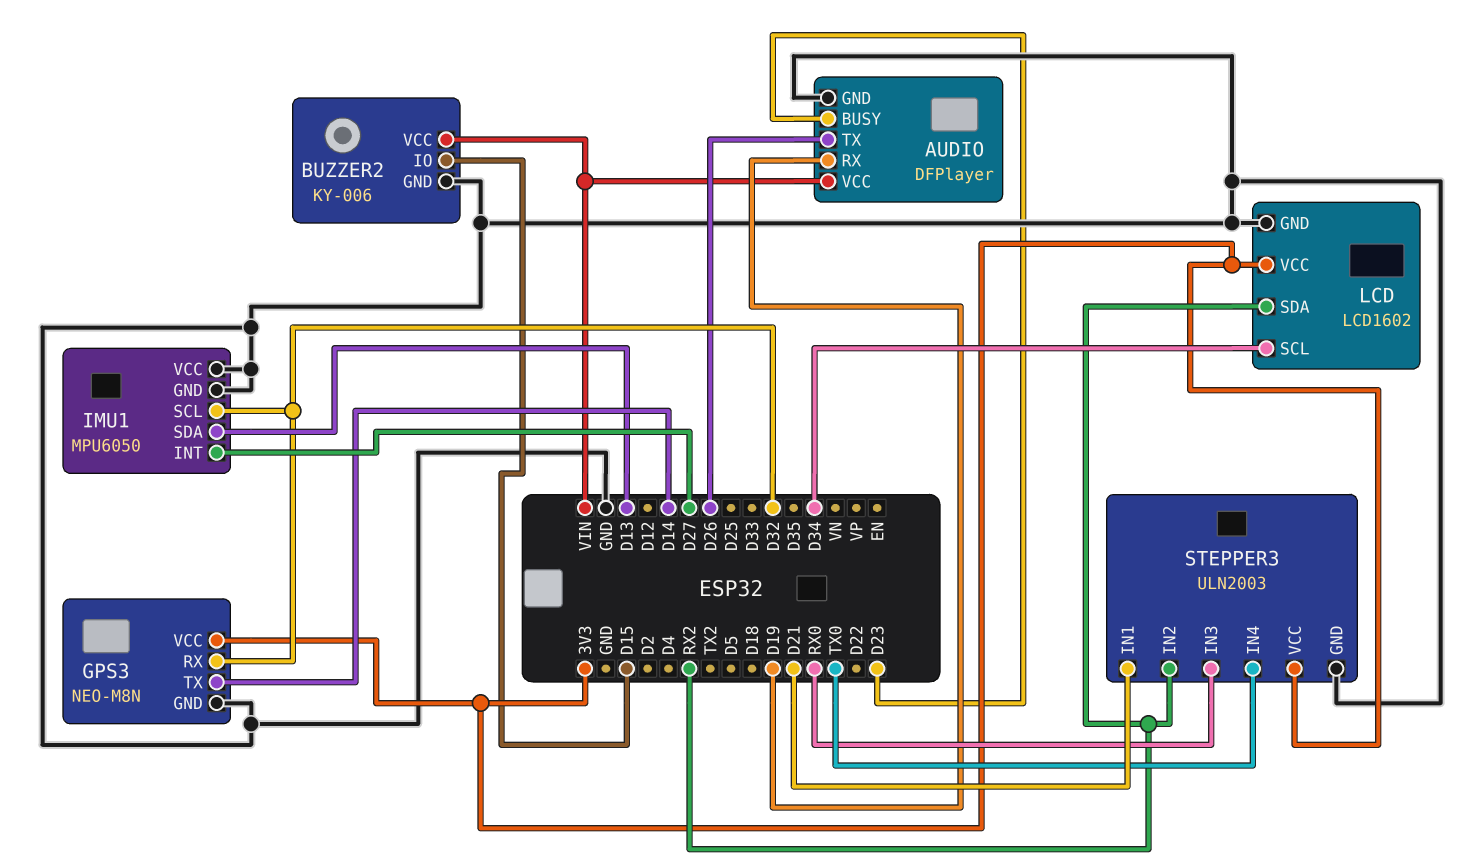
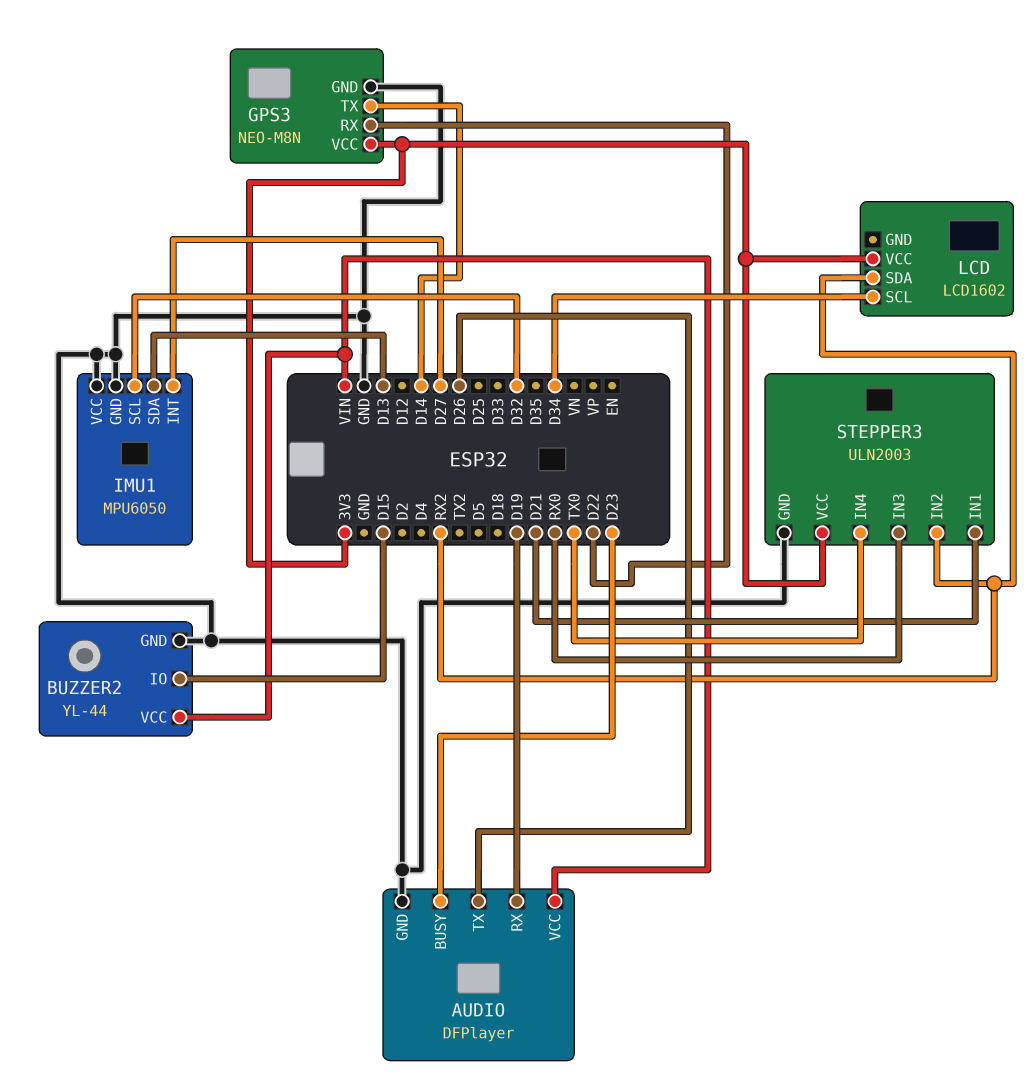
BUZZER2: KY-006 -> YL-44
GPS3 pin RX: D32 -> D22
LCD pin GND: GND -> none

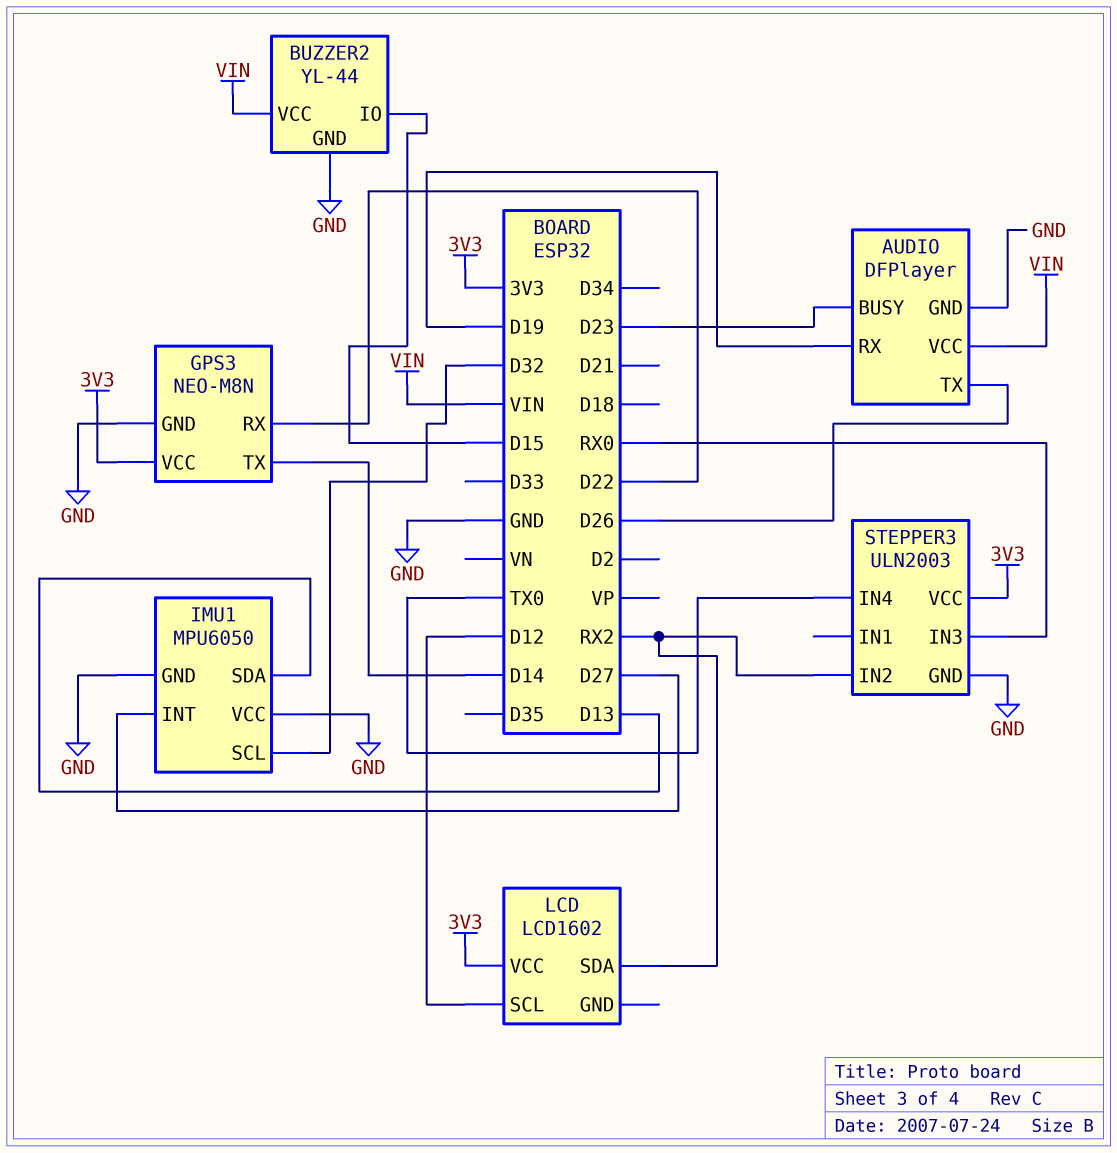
LCD pin SCL: D34 -> D12
STEPPER3 pin IN1: D21 -> none

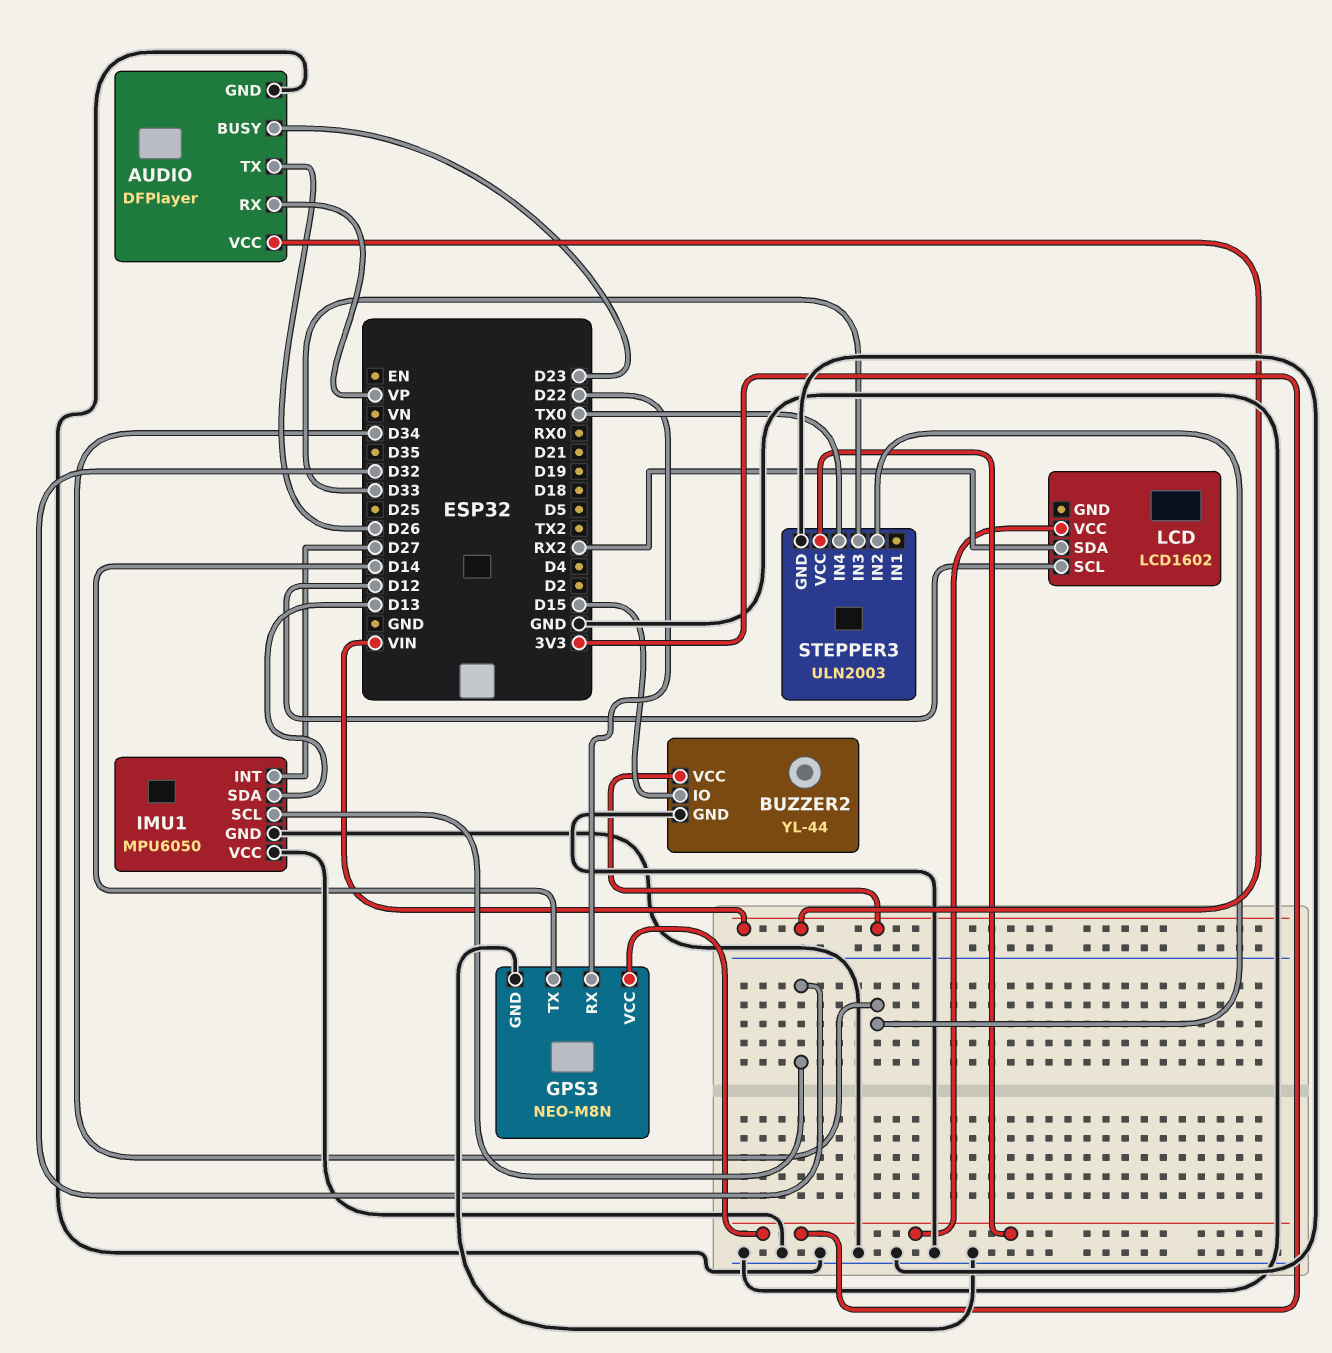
AUDIO pin RX: D19 -> VP
STEPPER3 pin IN2: RX2 -> D34
STEPPER3 pin IN3: RX0 -> D33

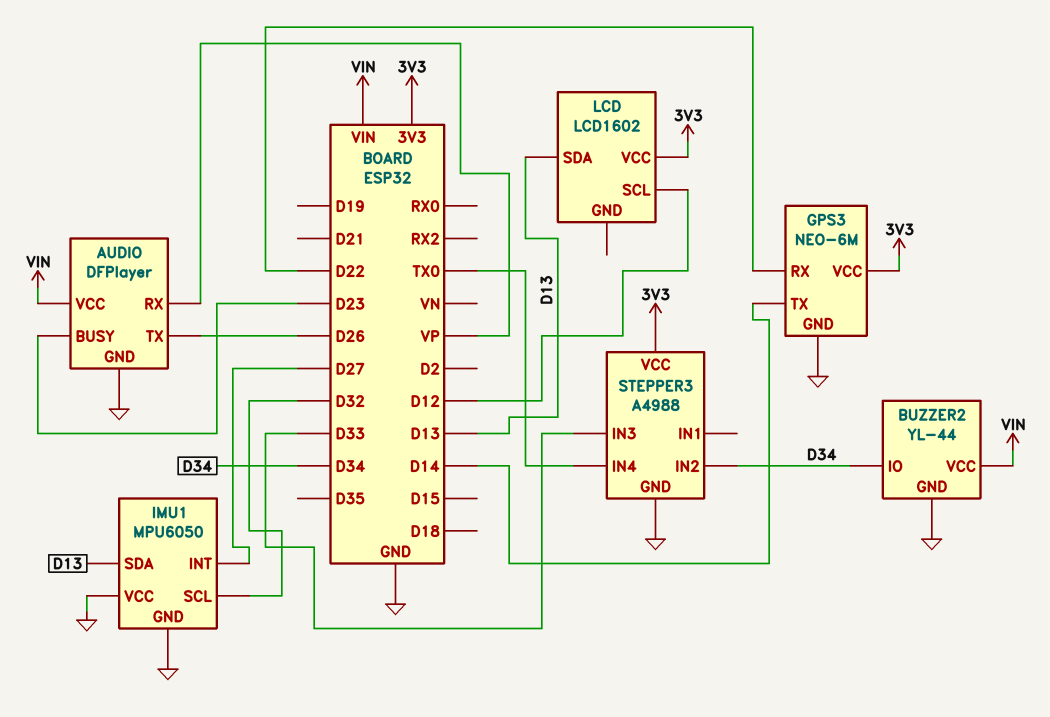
BUZZER2 pin IO: D15 -> D34
GPS3: NEO-M8N -> NEO-6M
LCD pin SDA: RX2 -> D13
STEPPER3: ULN2003 -> A4988

